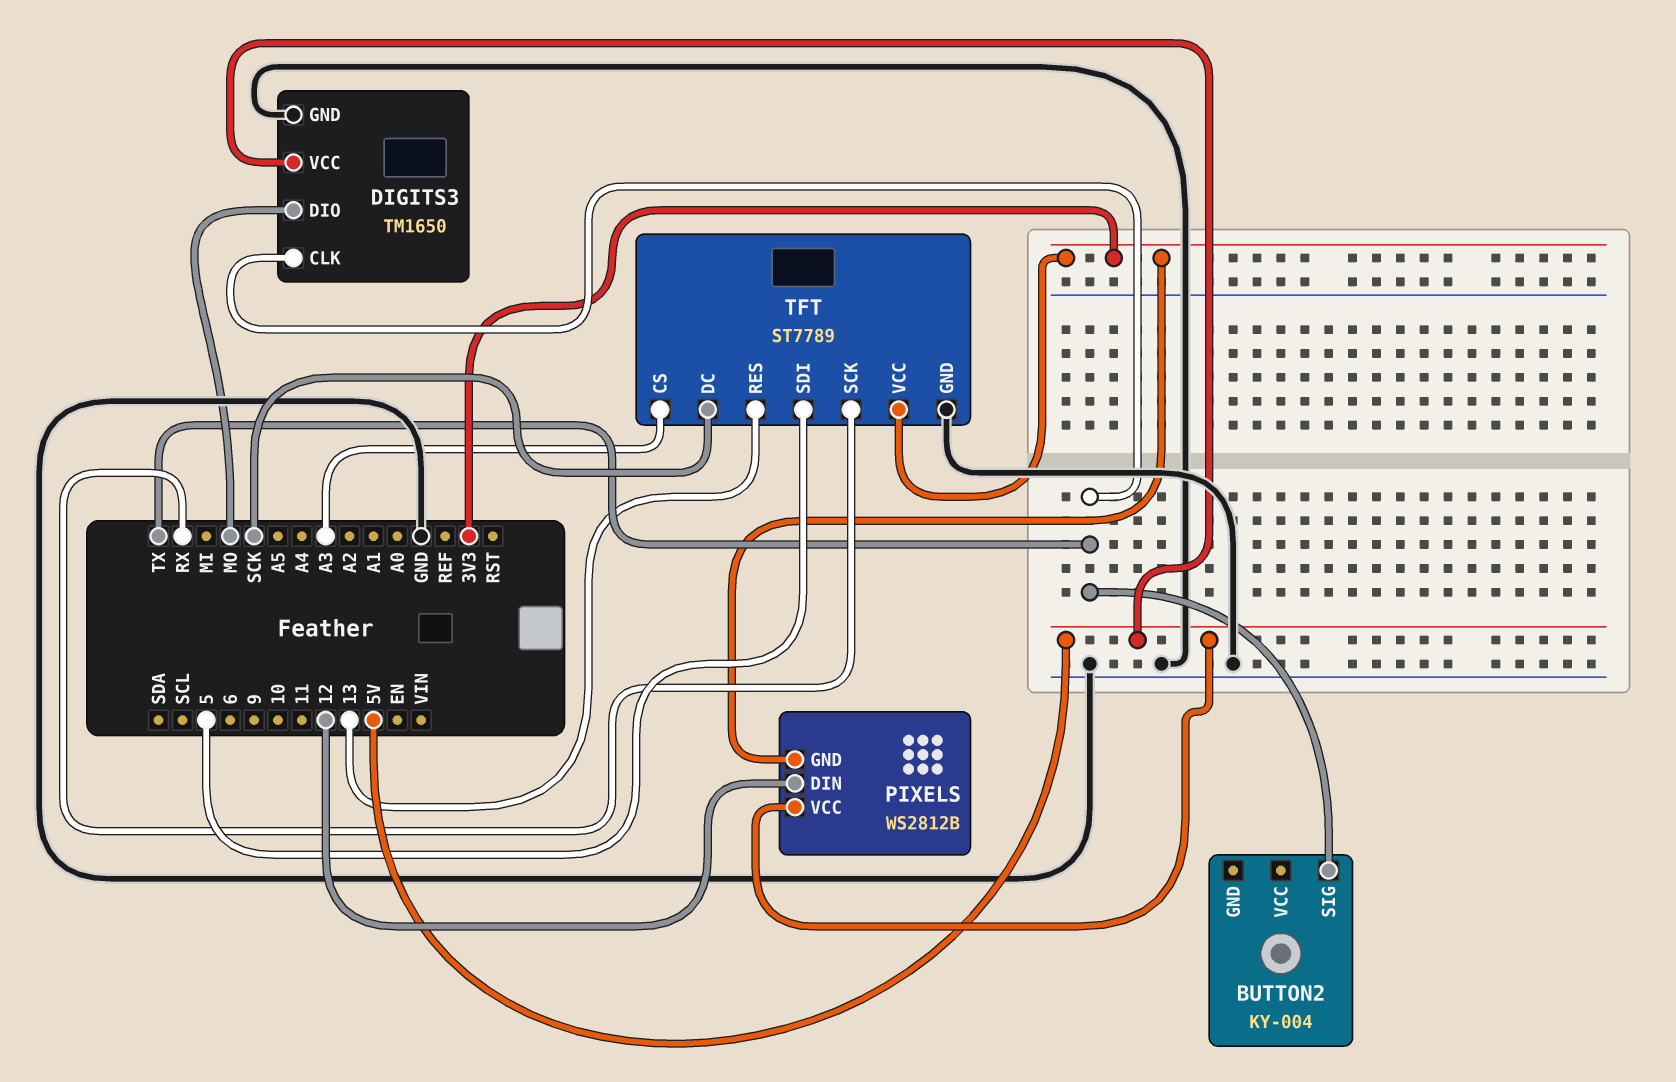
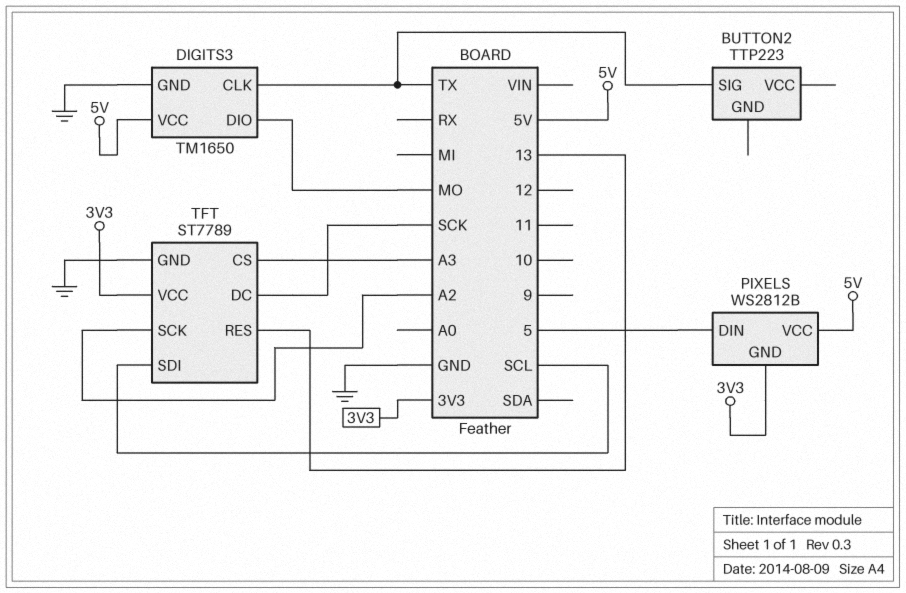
BUTTON2: KY-004 -> TTP223
PIXELS pin DIN: 12 -> 5
TFT pin SCK: RX -> A2
TFT pin SDI: 5 -> SCL

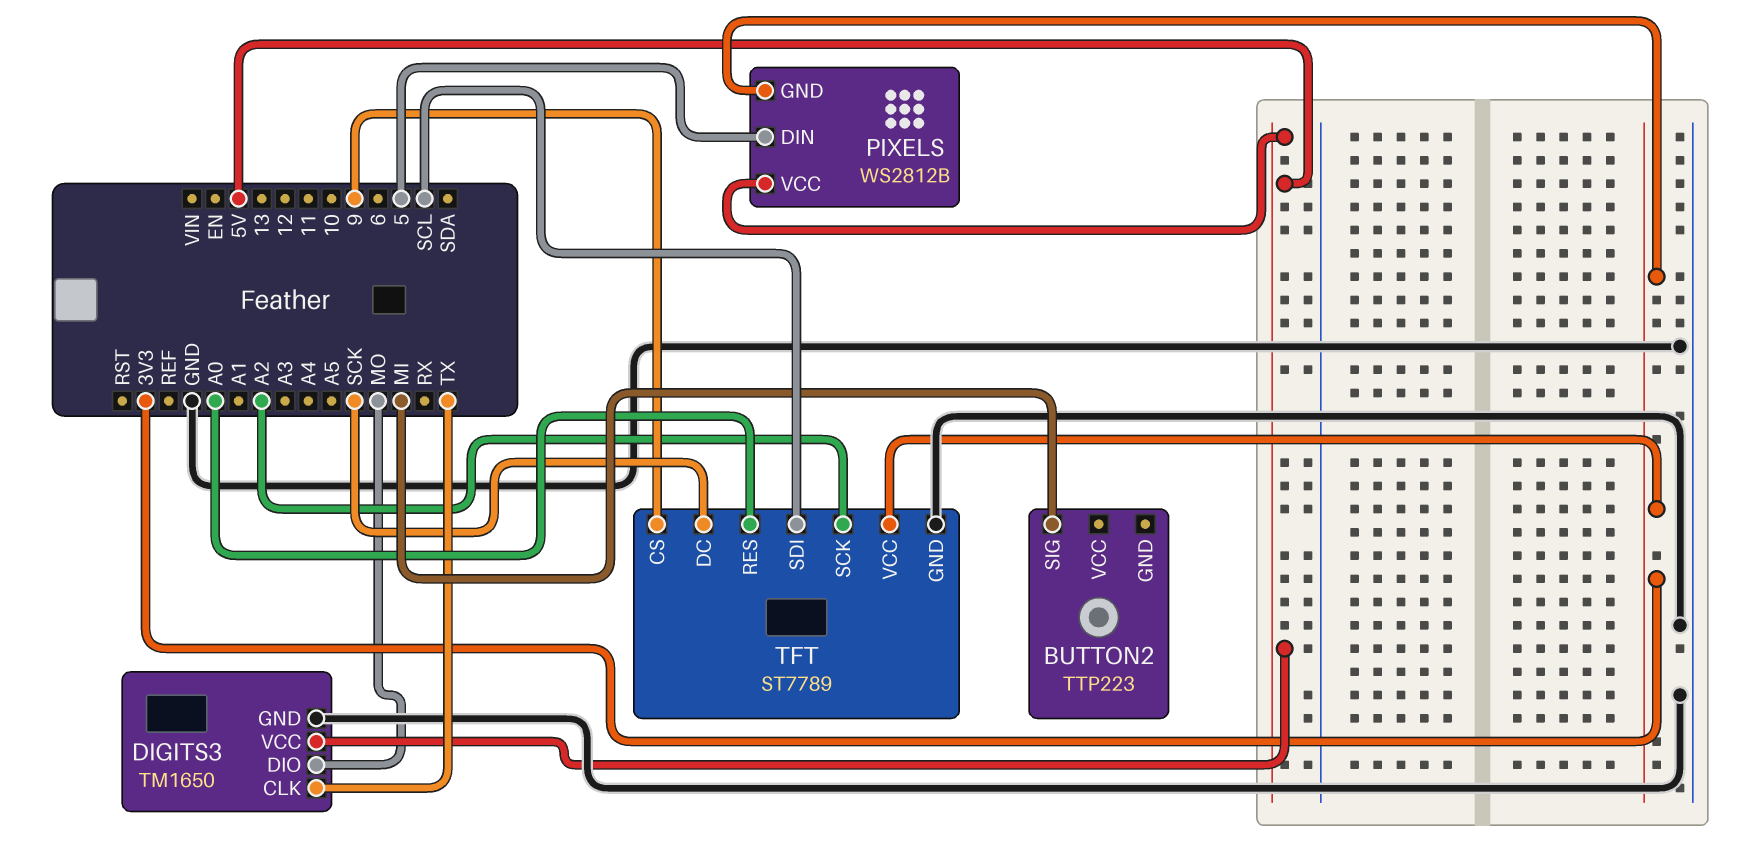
BUTTON2 pin SIG: TX -> MI
TFT pin CS: A3 -> 9
TFT pin RES: 13 -> A0

